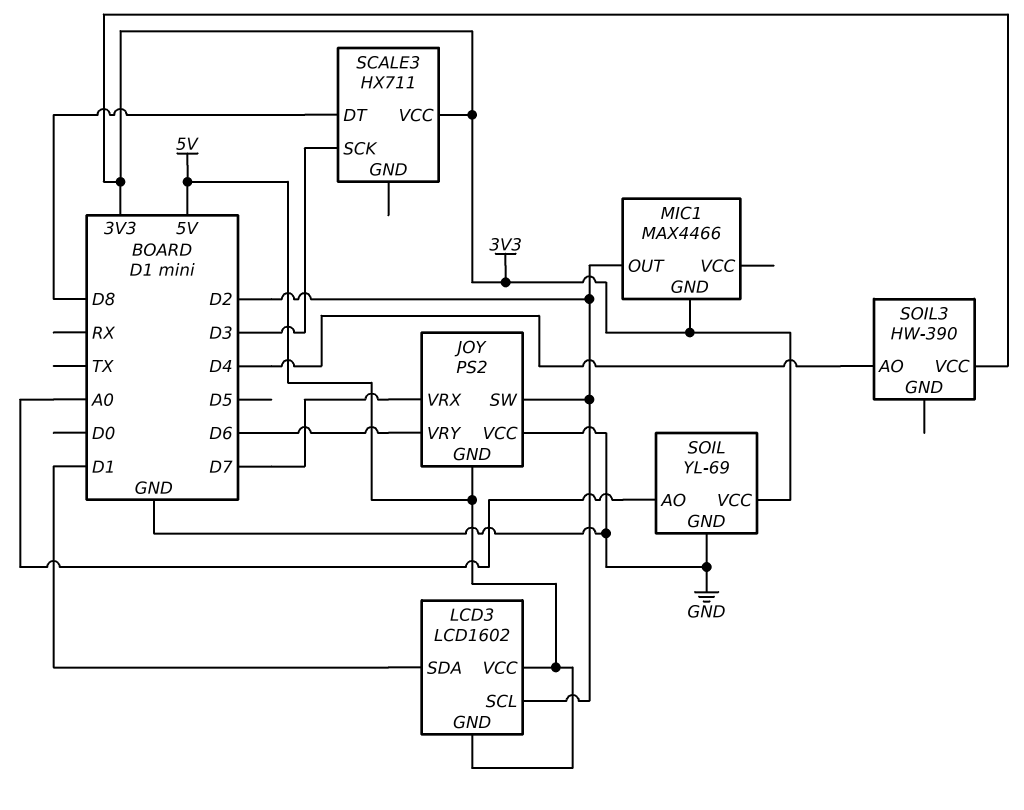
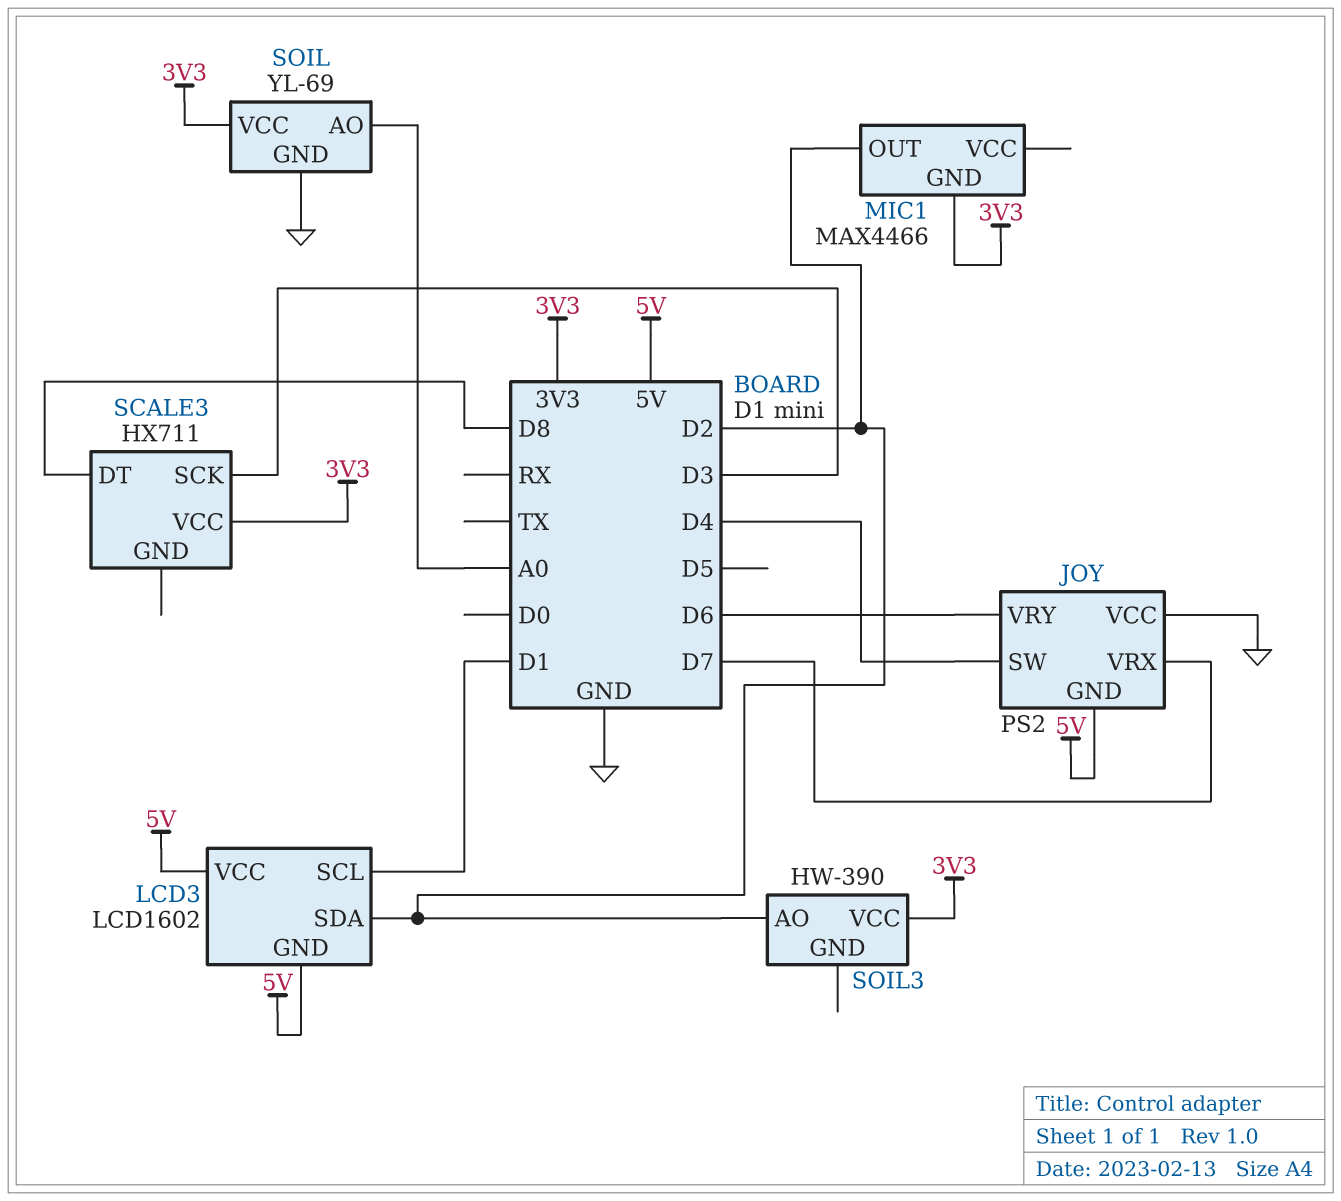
JOY pin SW: D2 -> D4
LCD3 pin SCL: D2 -> D1
LCD3 pin SDA: D1 -> D2
SOIL3 pin AO: D4 -> D2

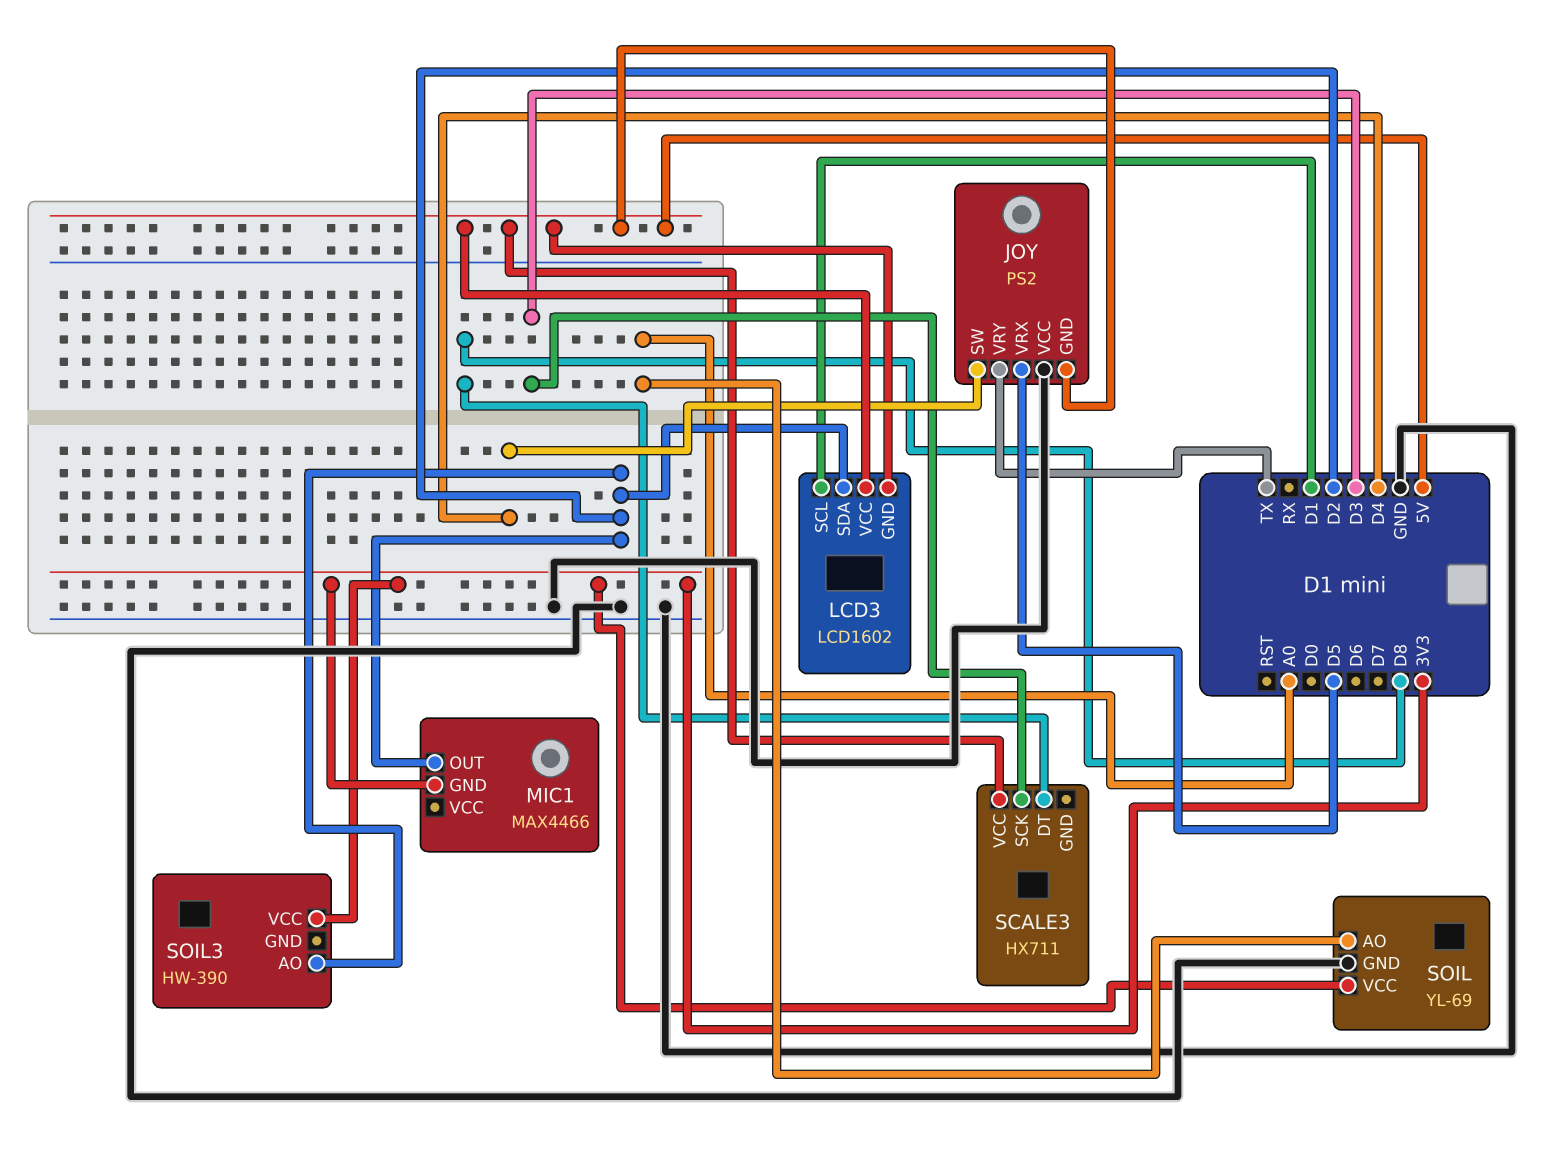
JOY pin VRX: D7 -> D5
JOY pin VRY: D6 -> TX
SCALE3 pin VCC: 3V3 -> 5V

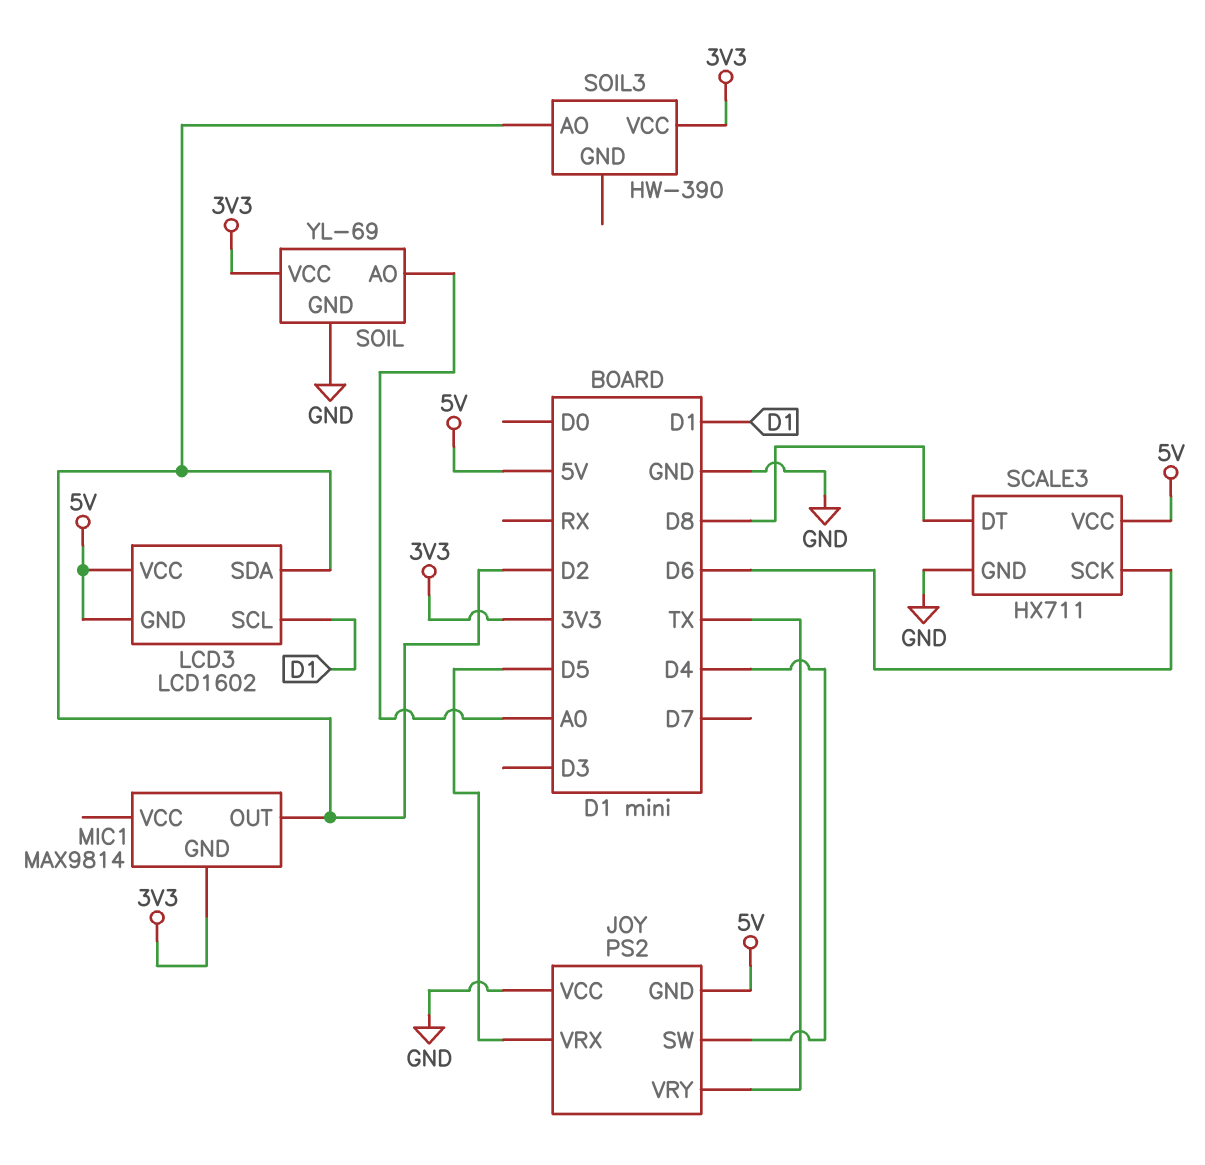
MIC1: MAX4466 -> MAX9814
SCALE3 pin GND: none -> GND
SCALE3 pin SCK: D3 -> D6

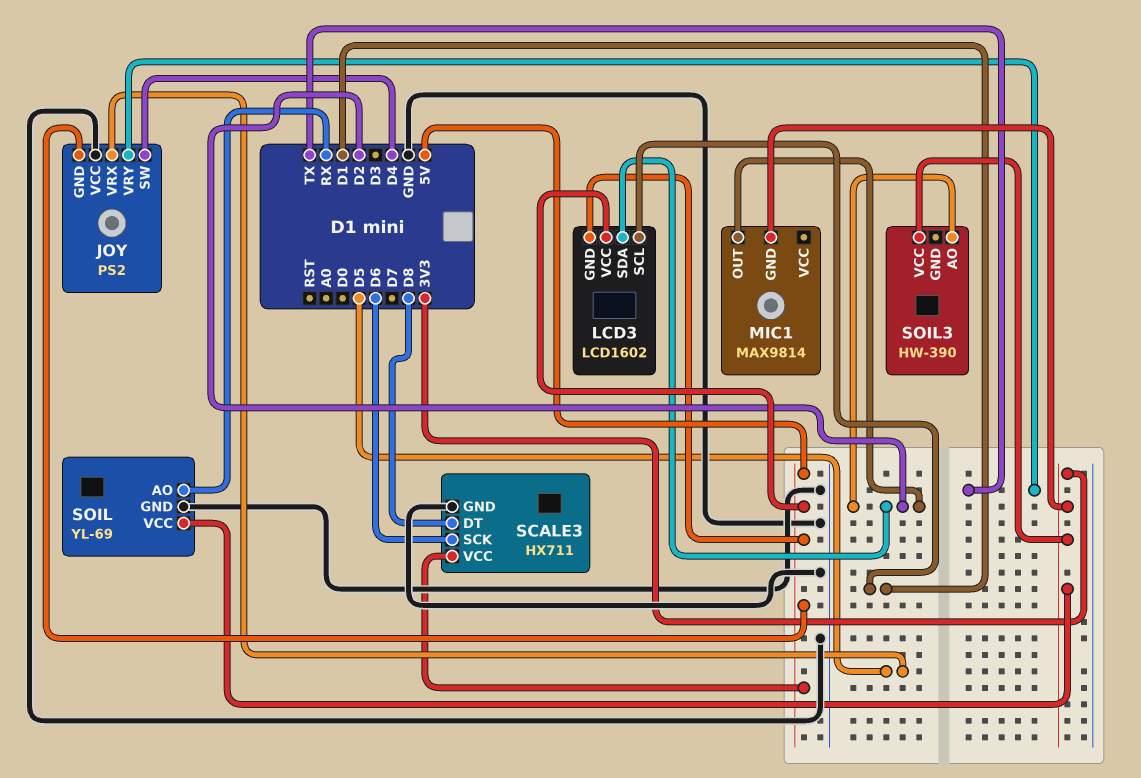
SOIL pin AO: A0 -> RX

